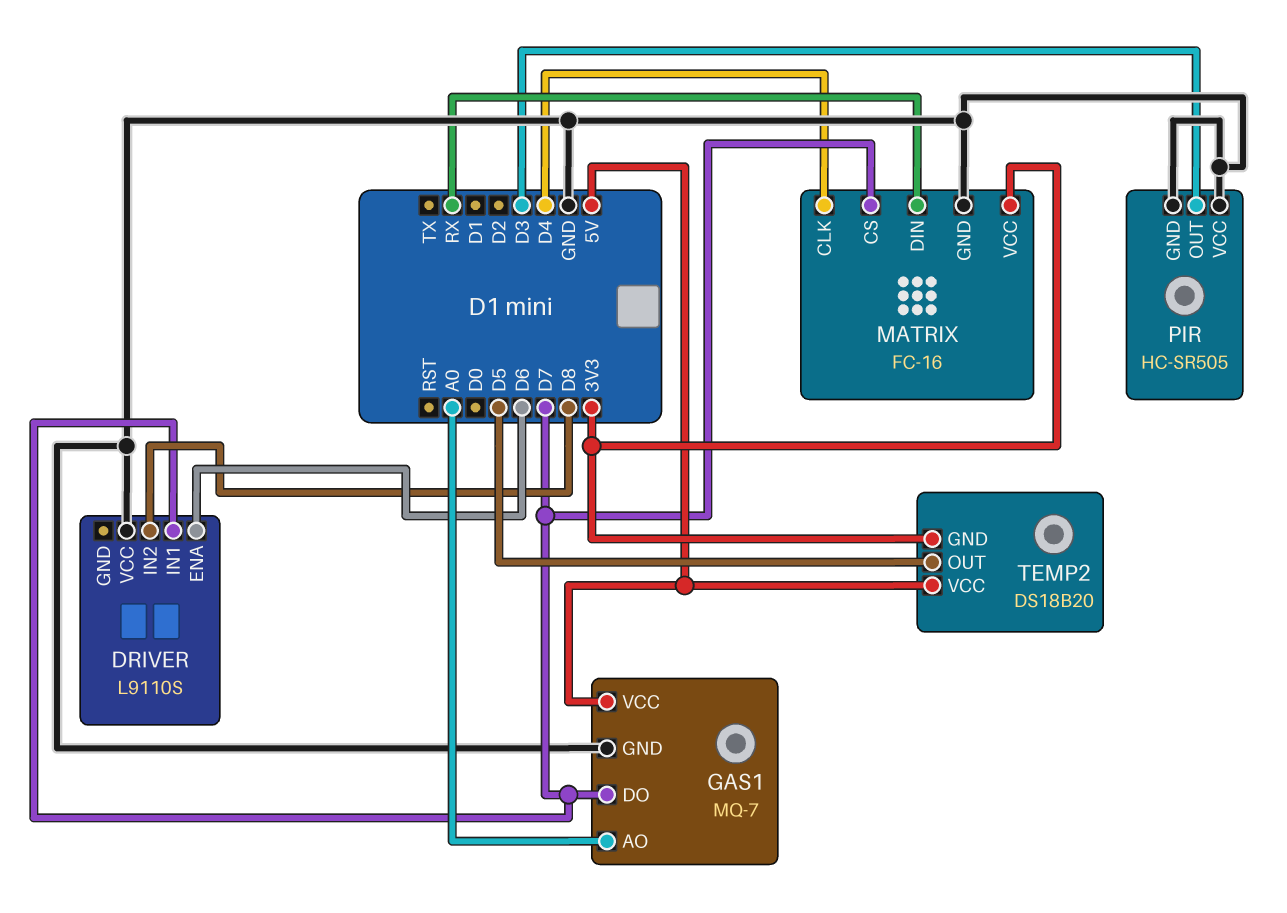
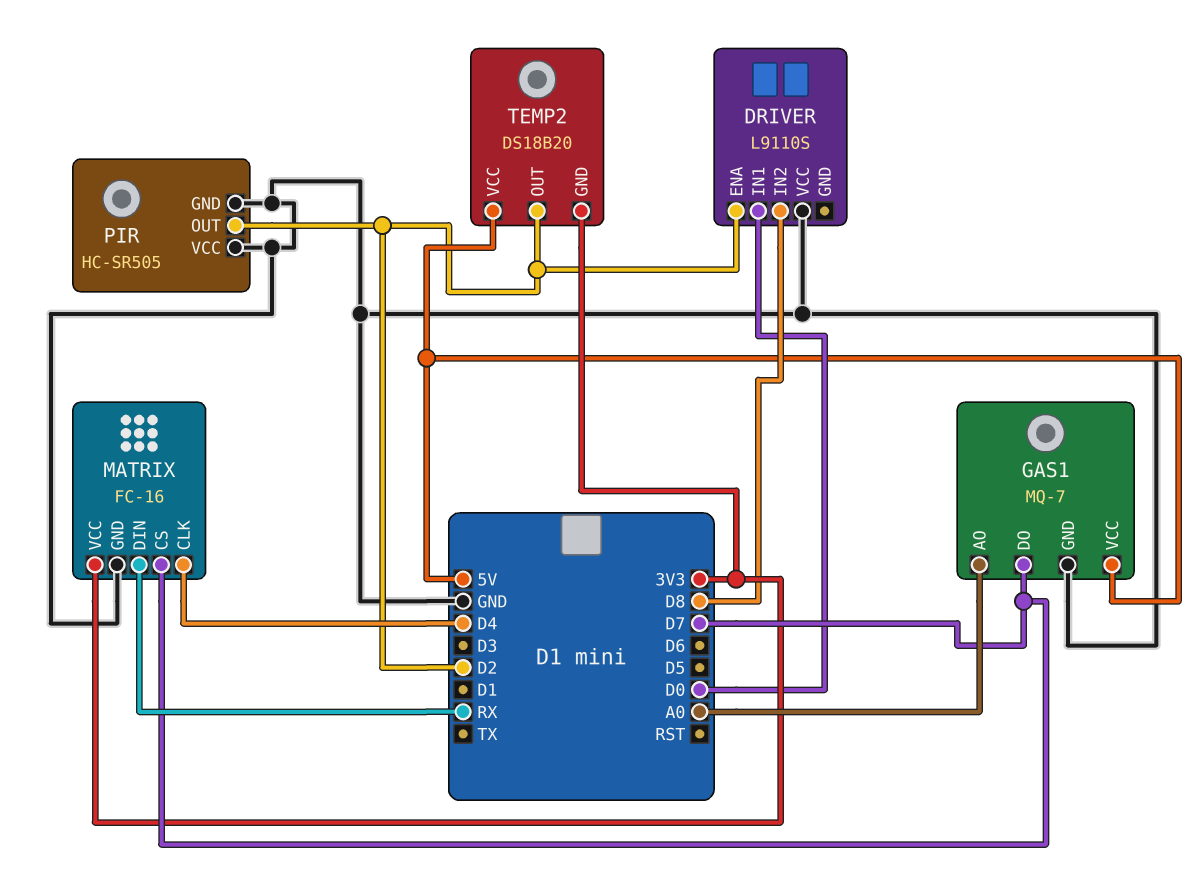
DRIVER pin ENA: D6 -> D2
DRIVER pin IN1: D7 -> D0
PIR pin OUT: D3 -> D2
TEMP2 pin OUT: D5 -> D2

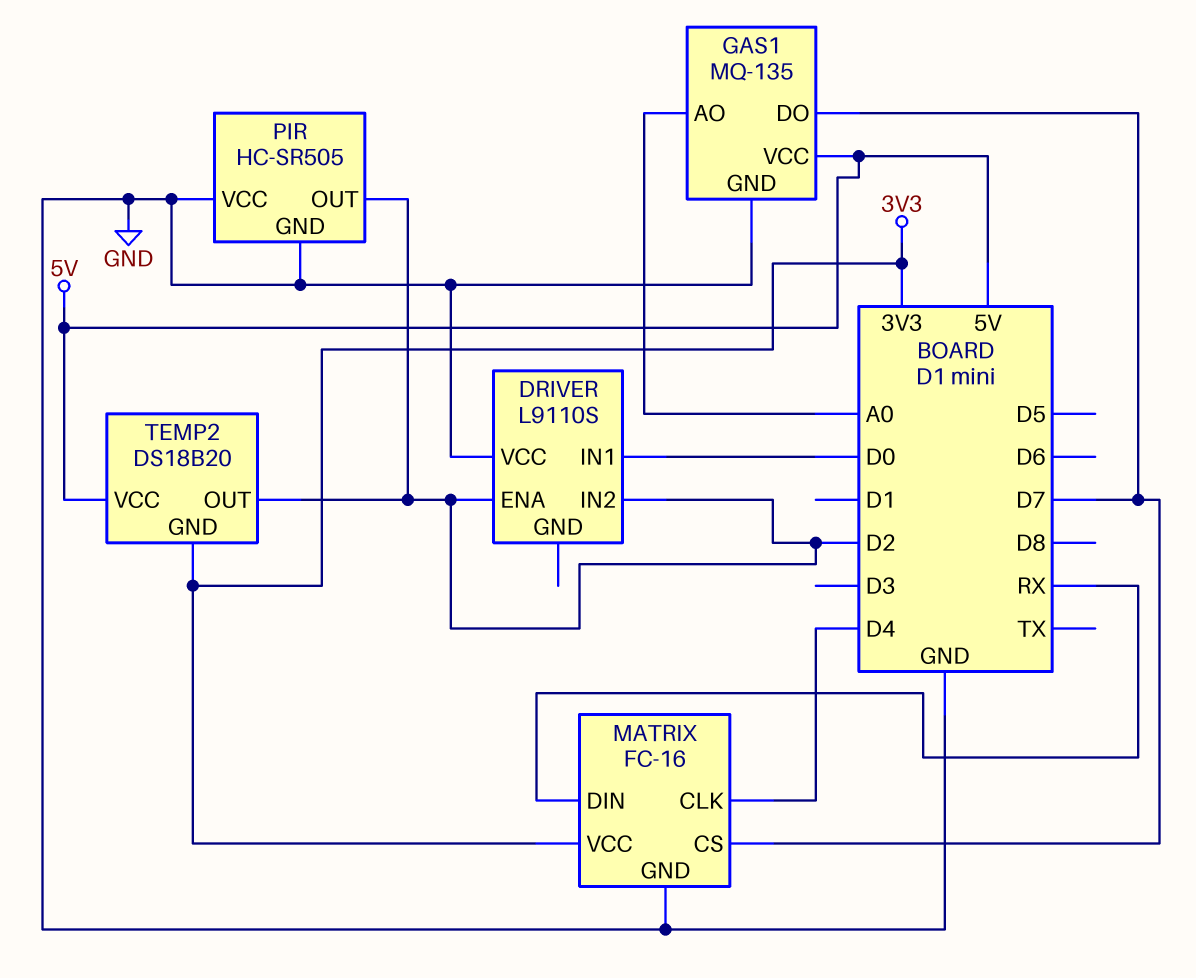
DRIVER pin IN2: D8 -> D2
GAS1: MQ-7 -> MQ-135

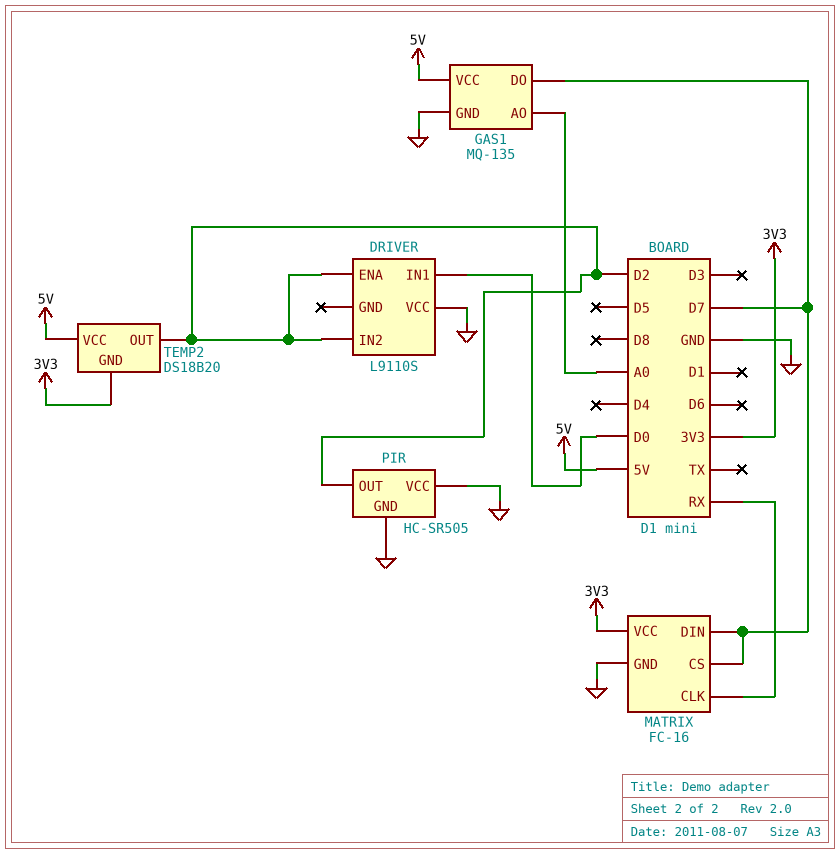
MATRIX pin CLK: D4 -> RX
MATRIX pin DIN: RX -> D7

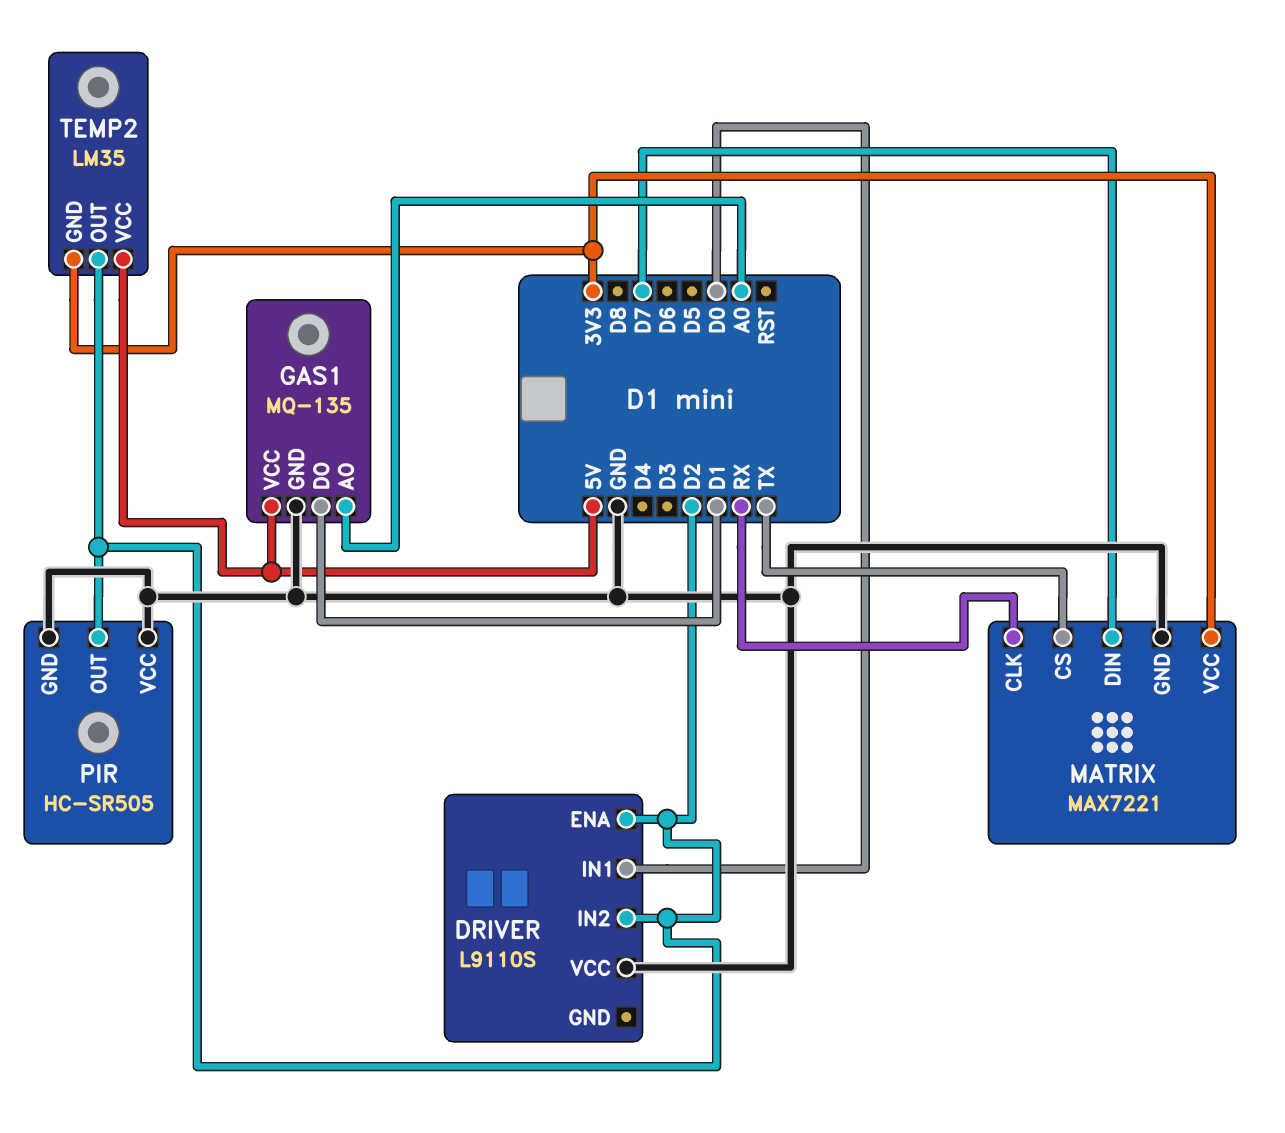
GAS1 pin DO: D7 -> D1
MATRIX: FC-16 -> MAX7221
MATRIX pin CS: D7 -> TX
TEMP2: DS18B20 -> LM35

